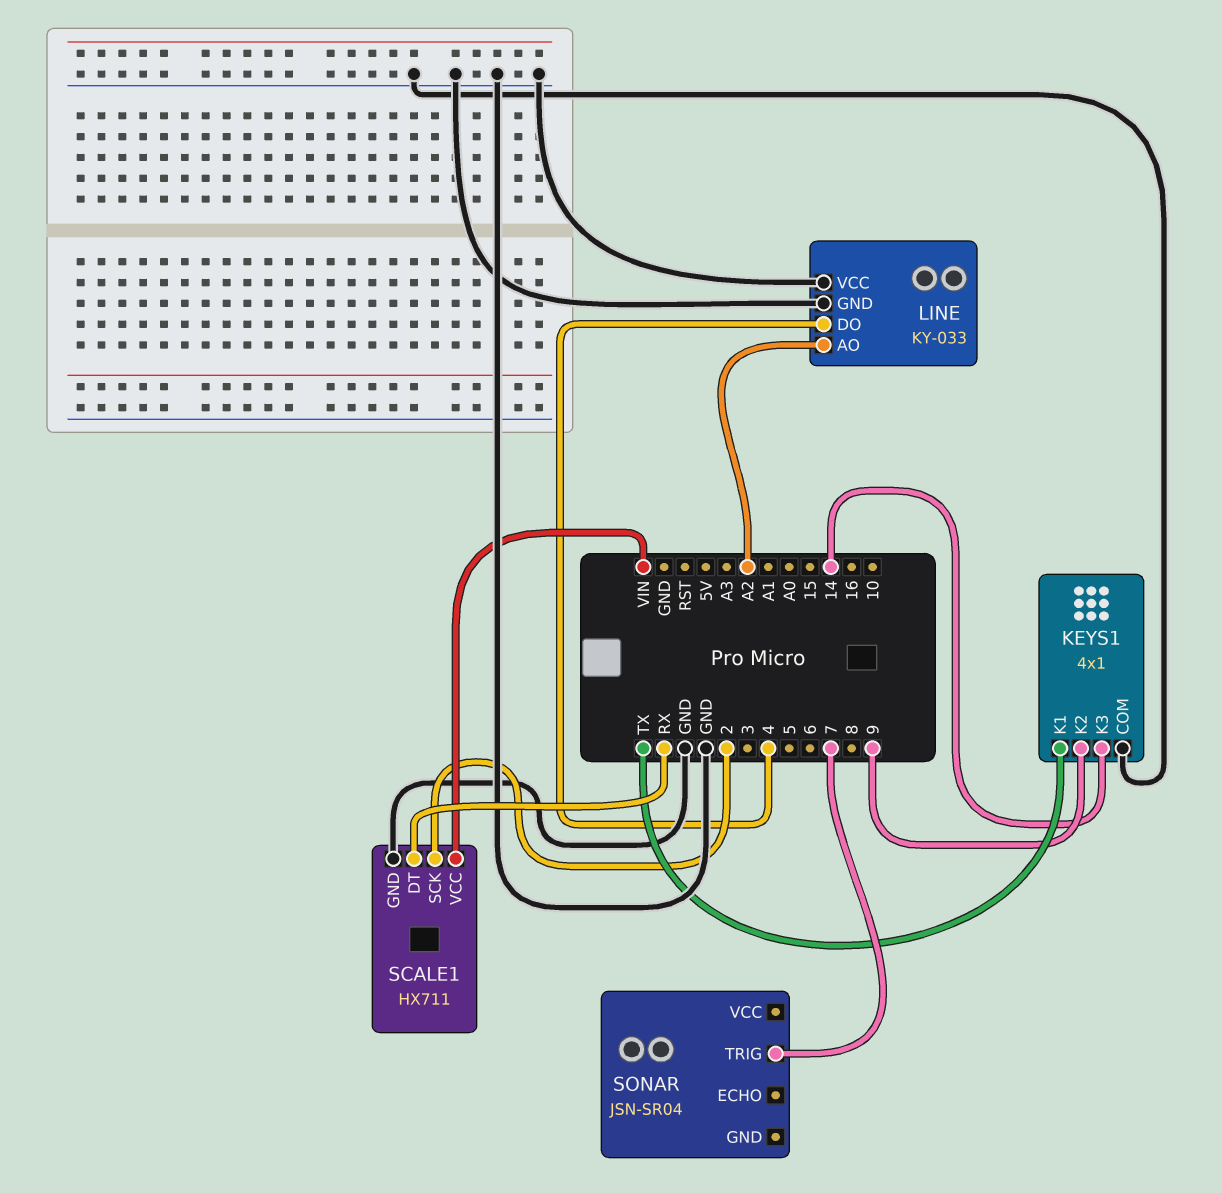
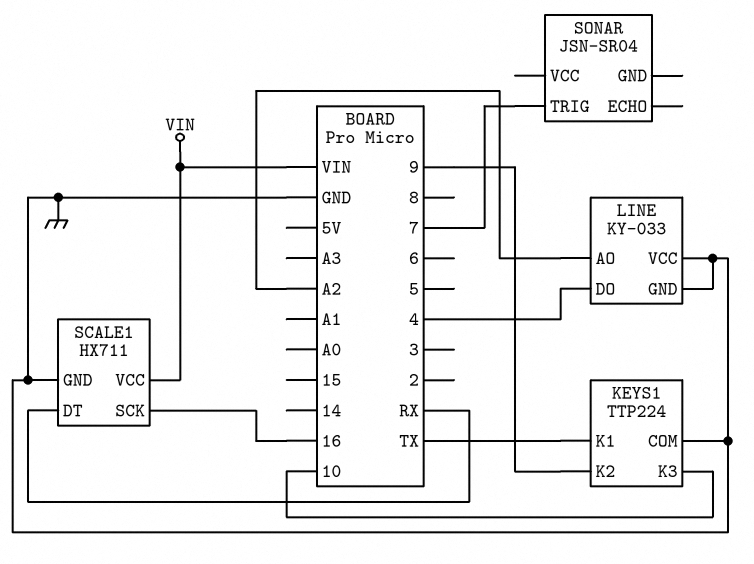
KEYS1: 4x1 -> TTP224
KEYS1 pin K3: 14 -> 10
SCALE1 pin SCK: 2 -> 16

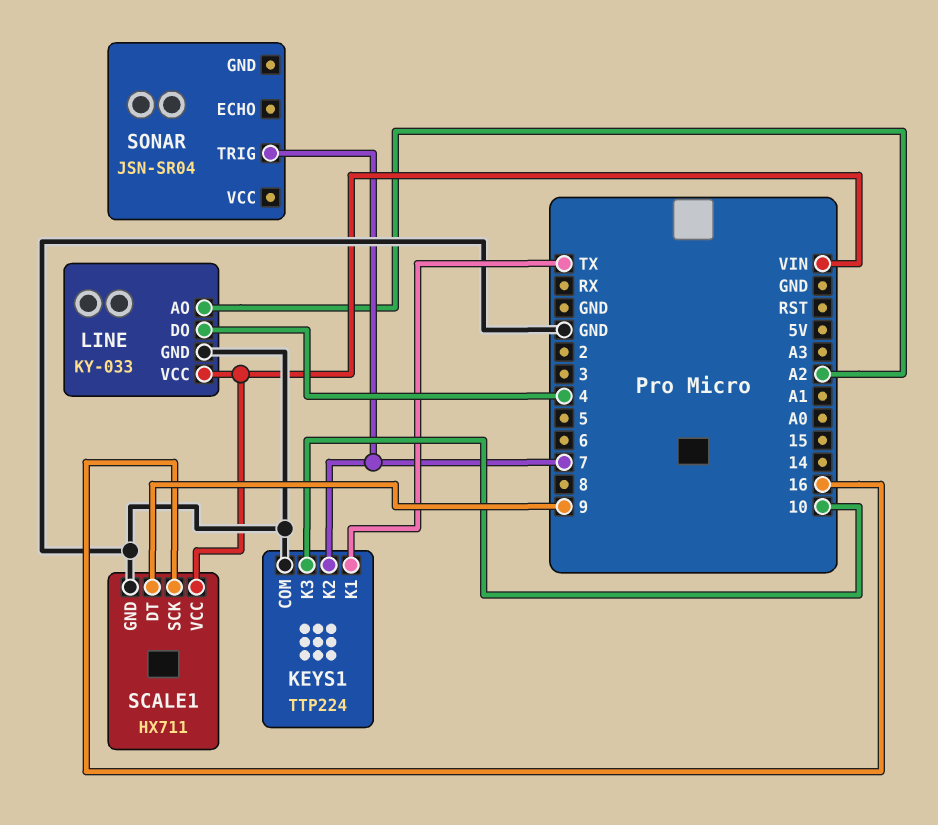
KEYS1 pin K2: 9 -> 7
LINE pin VCC: GND -> VIN
SCALE1 pin DT: RX -> 9

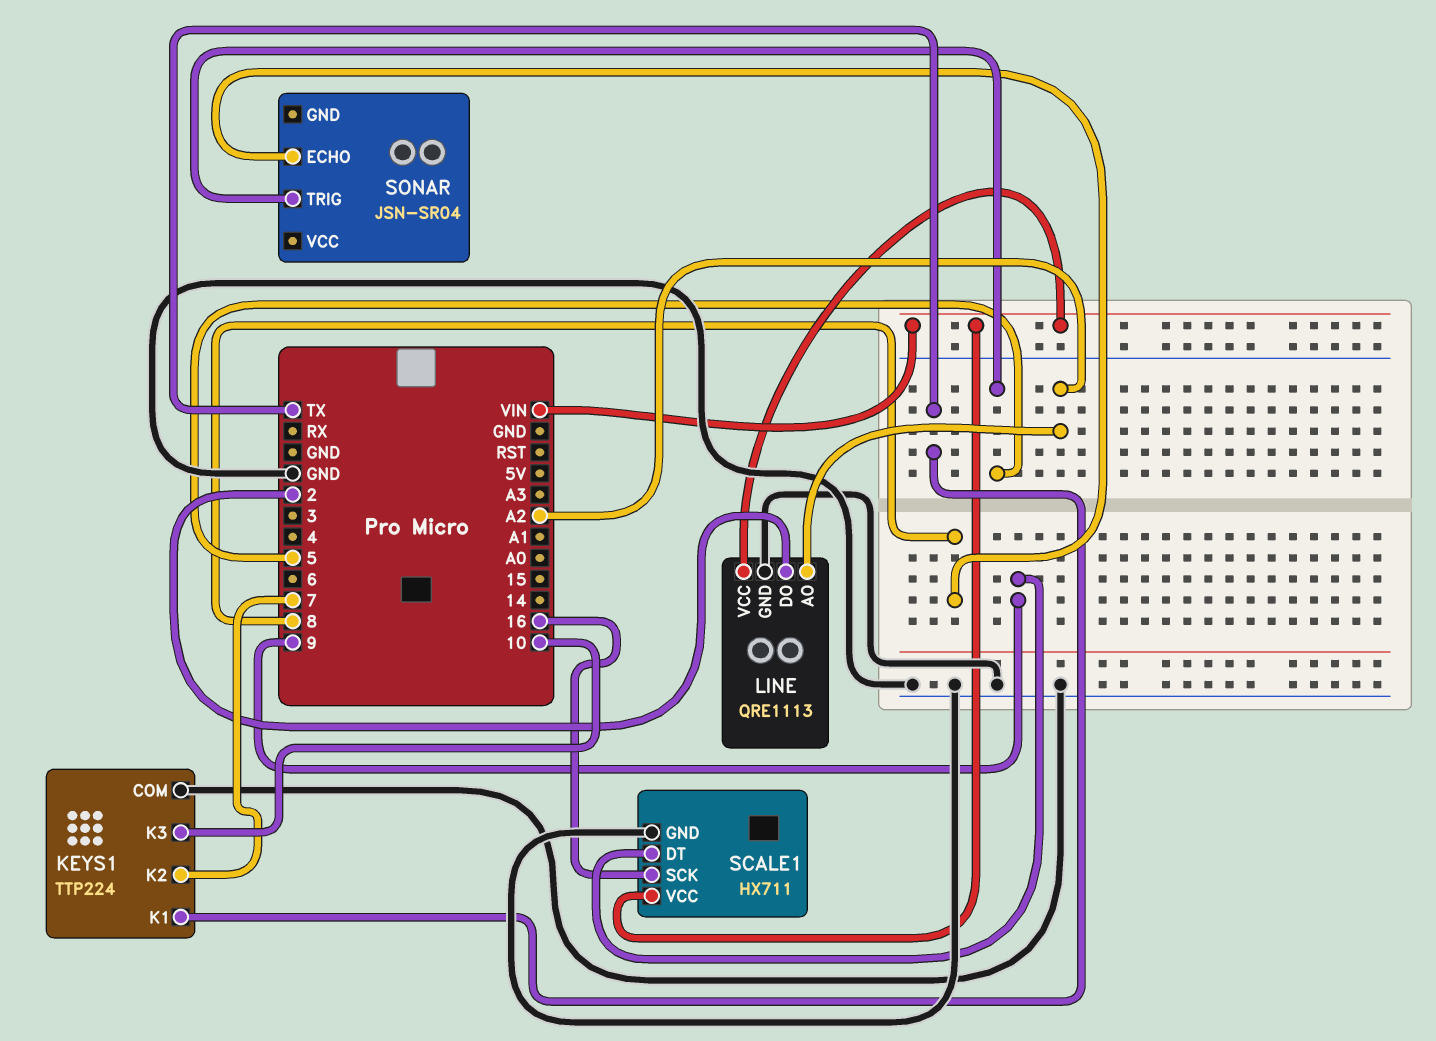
LINE: KY-033 -> QRE1113
LINE pin DO: 4 -> 2
SONAR pin ECHO: none -> 8
SONAR pin TRIG: 7 -> 5

